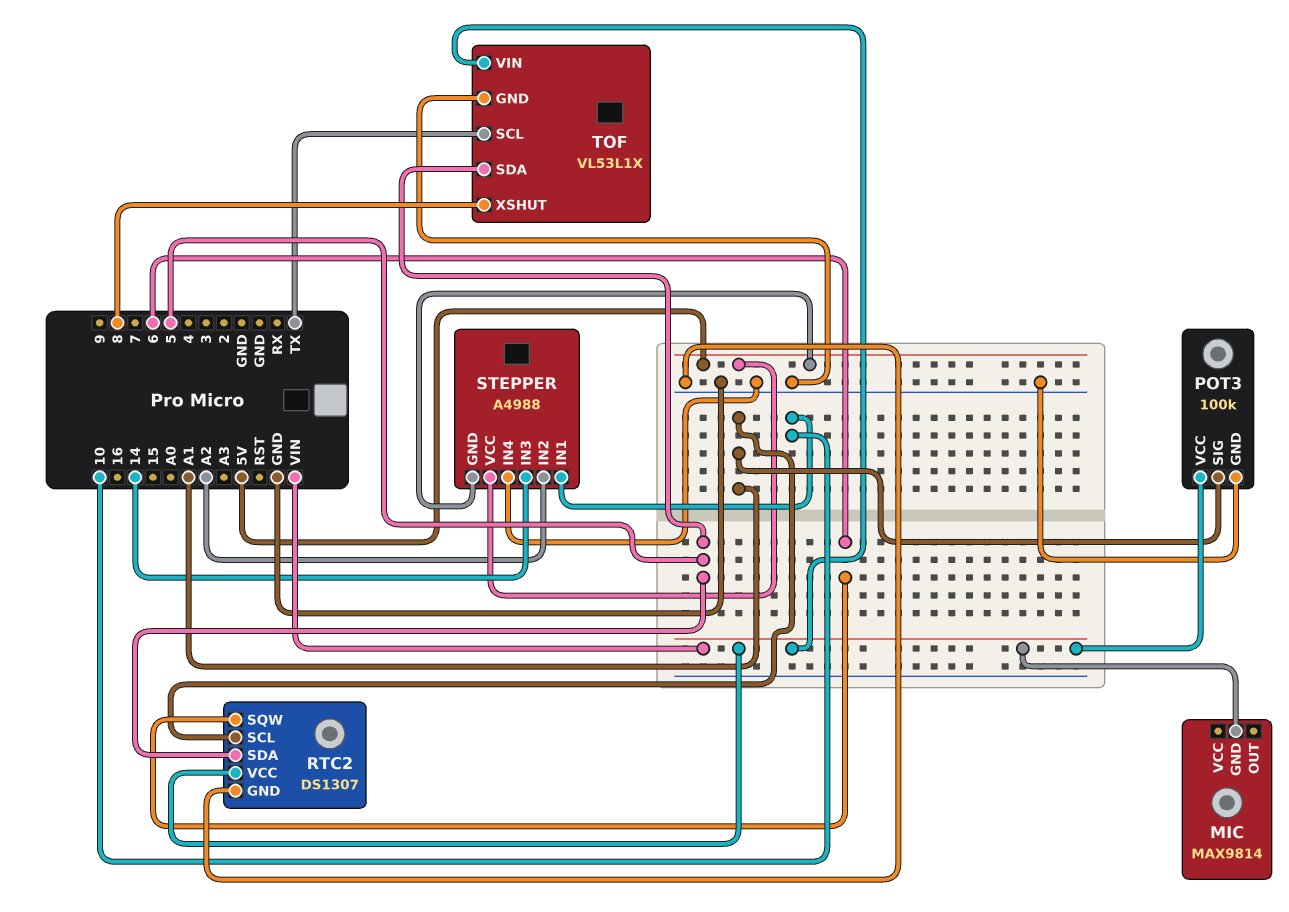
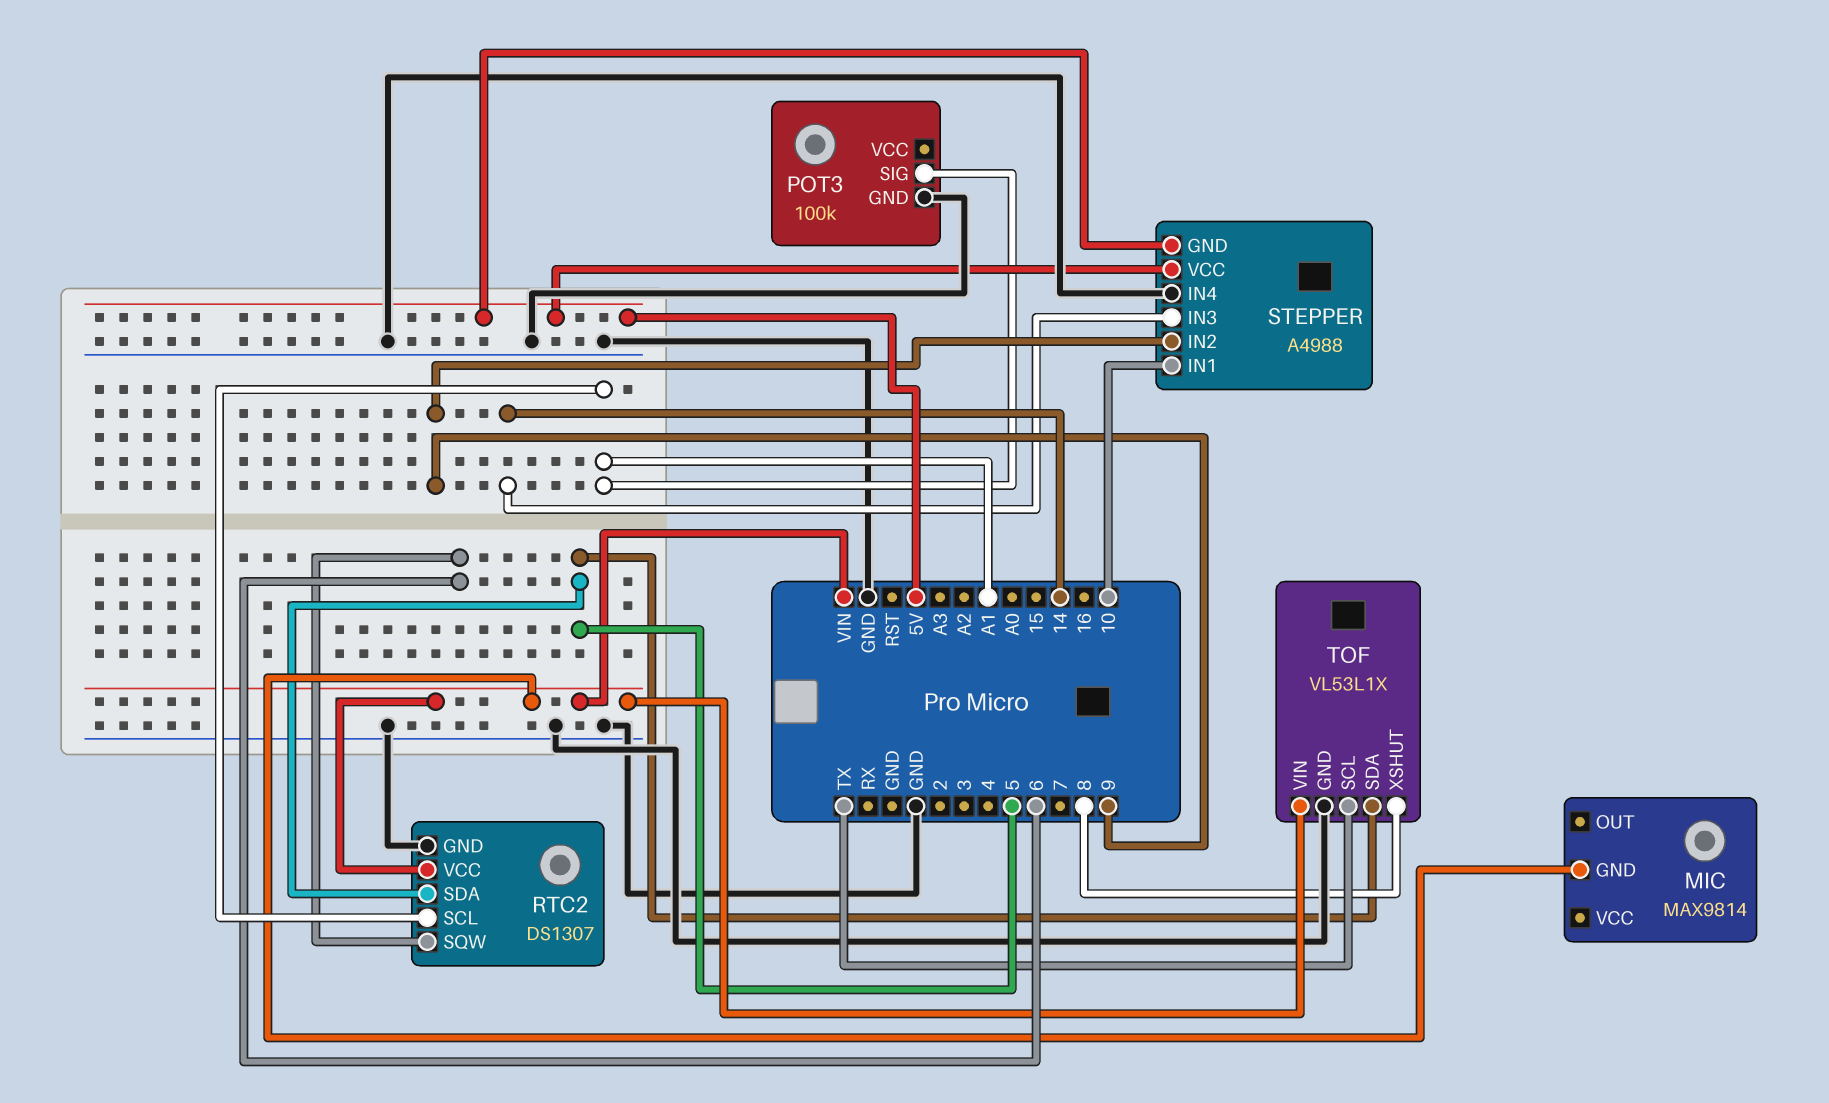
POT3 pin VCC: VIN -> none
STEPPER pin IN2: A2 -> 9

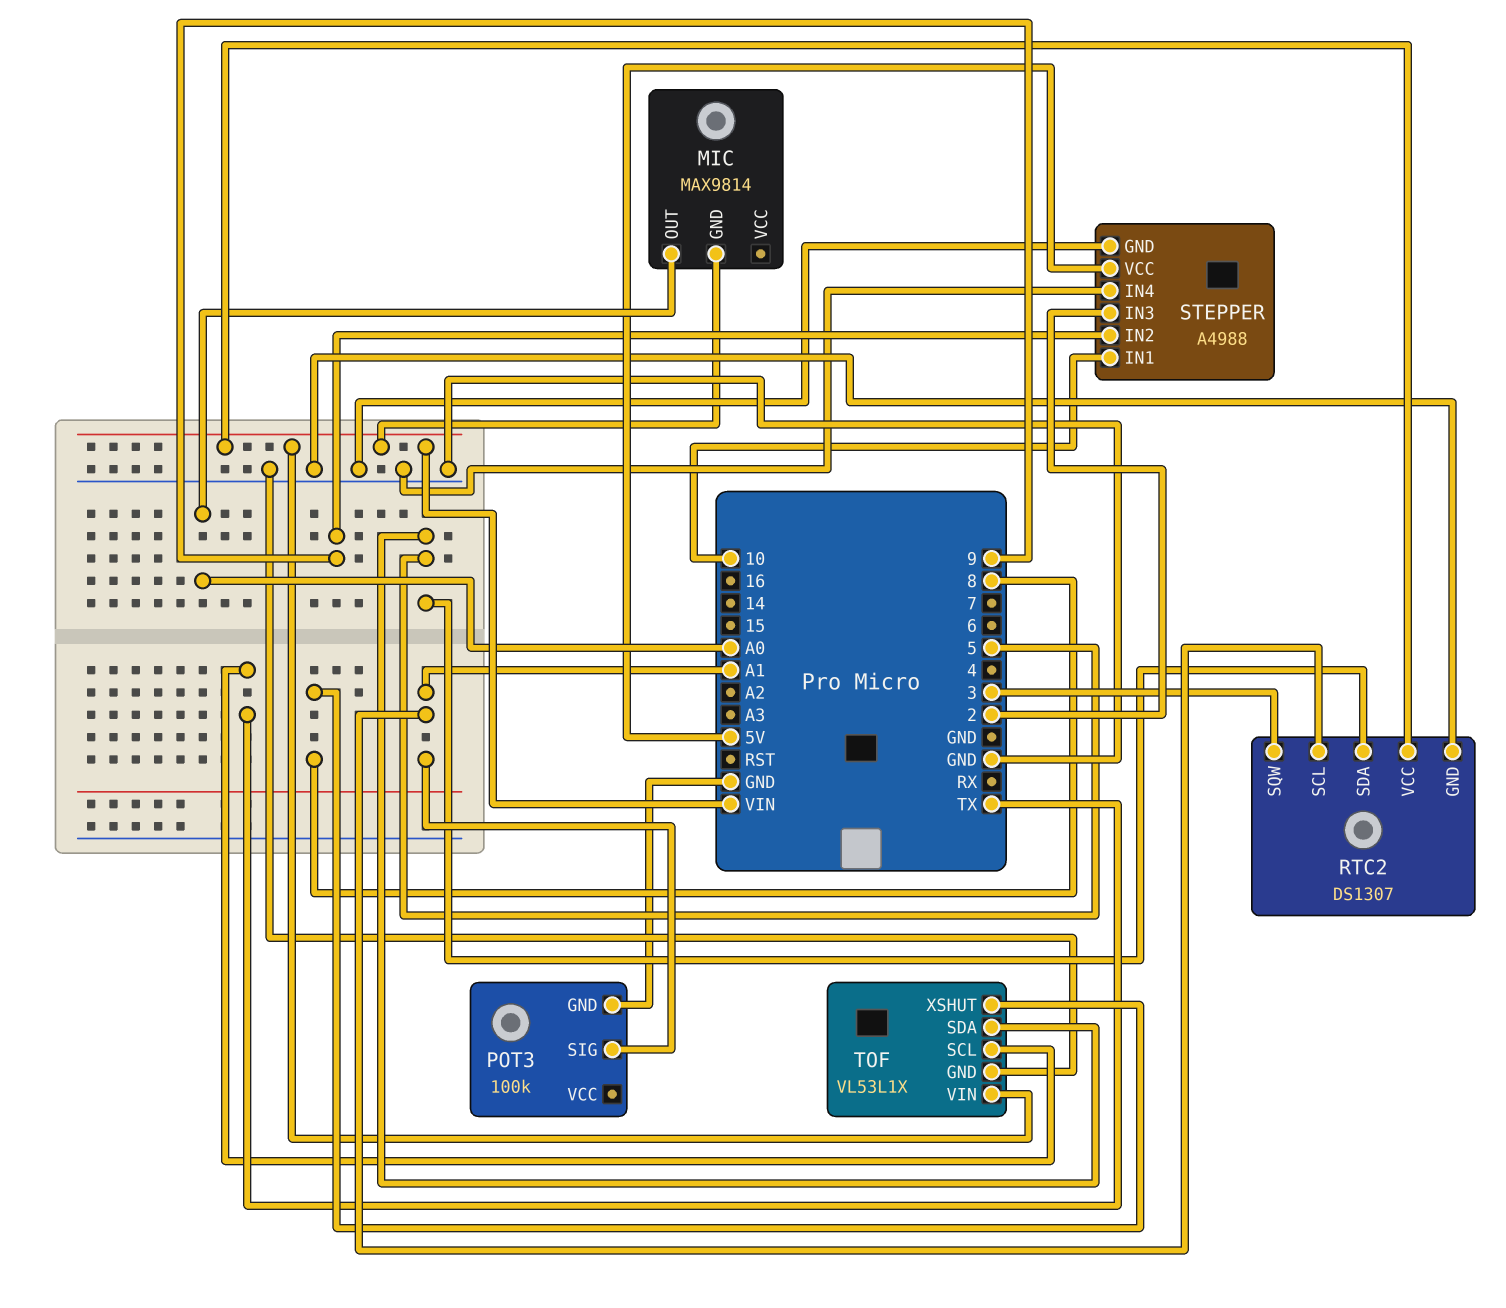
MIC pin OUT: none -> A0
RTC2 pin SQW: 6 -> 3
STEPPER pin GND: 5V -> GND
STEPPER pin IN3: 14 -> 2

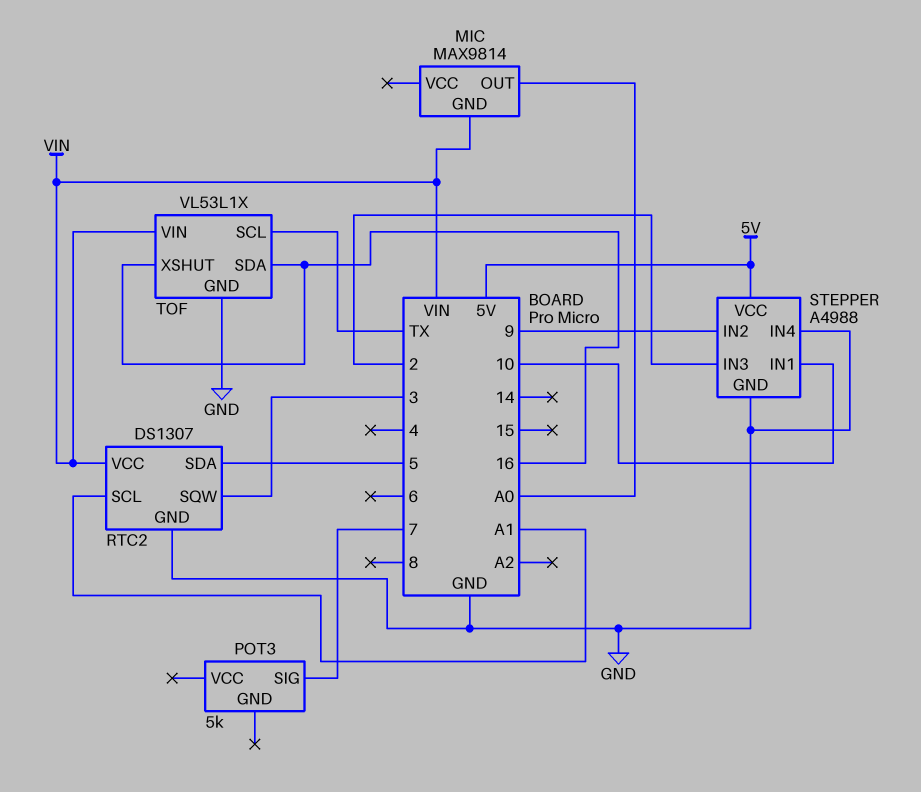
POT3: 100k -> 5k
POT3 pin GND: GND -> none
POT3 pin SIG: A1 -> 7
TOF pin SDA: 5 -> 16
TOF pin XSHUT: 8 -> 16

